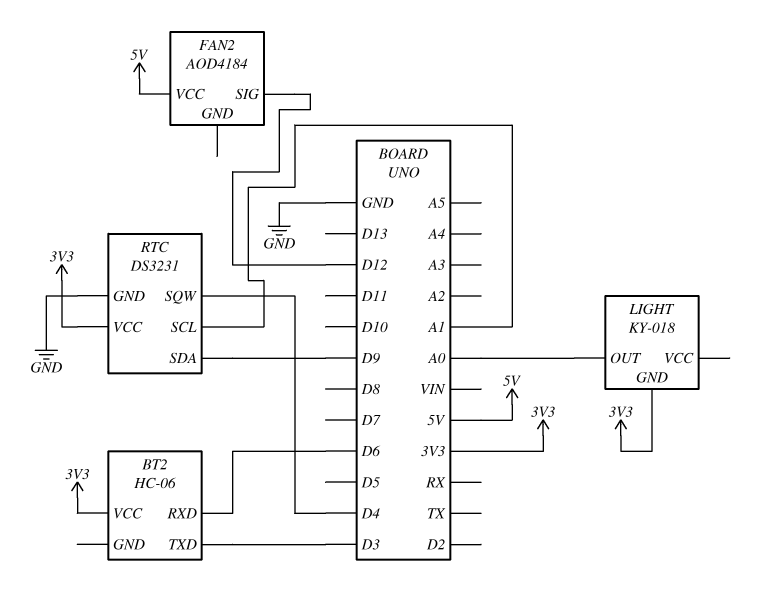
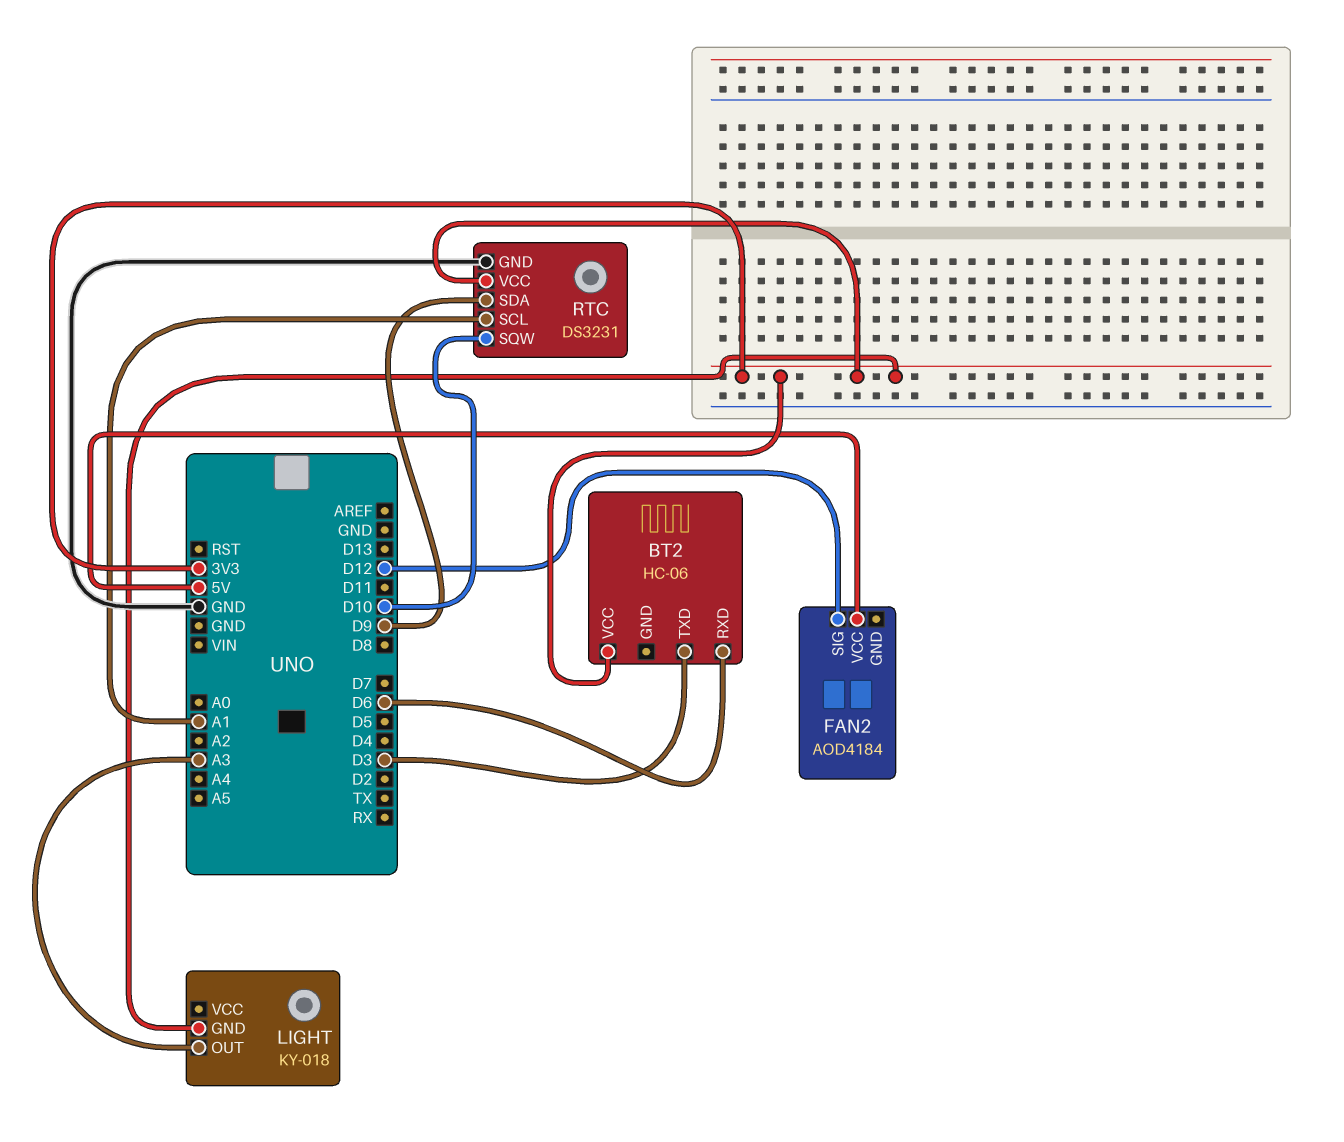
LIGHT pin OUT: A0 -> A3
RTC pin SQW: D4 -> D10

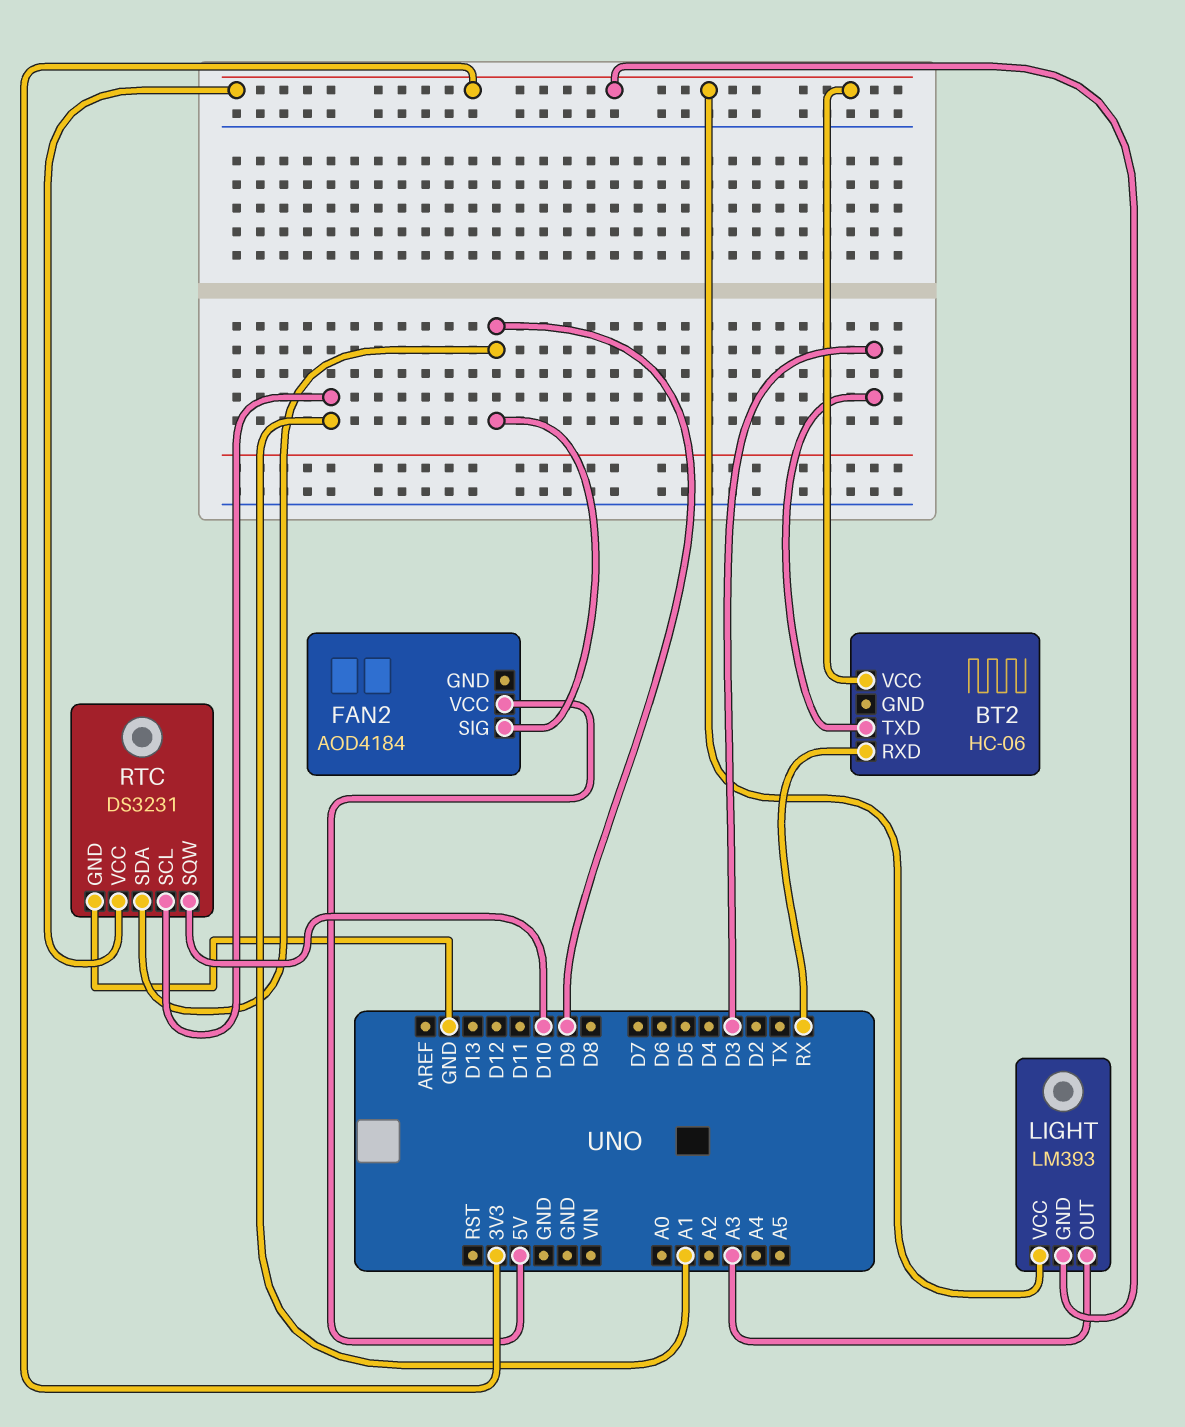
BT2 pin RXD: D6 -> RX
FAN2 pin SIG: D12 -> D9
LIGHT: KY-018 -> LM393
LIGHT pin VCC: none -> 3V3

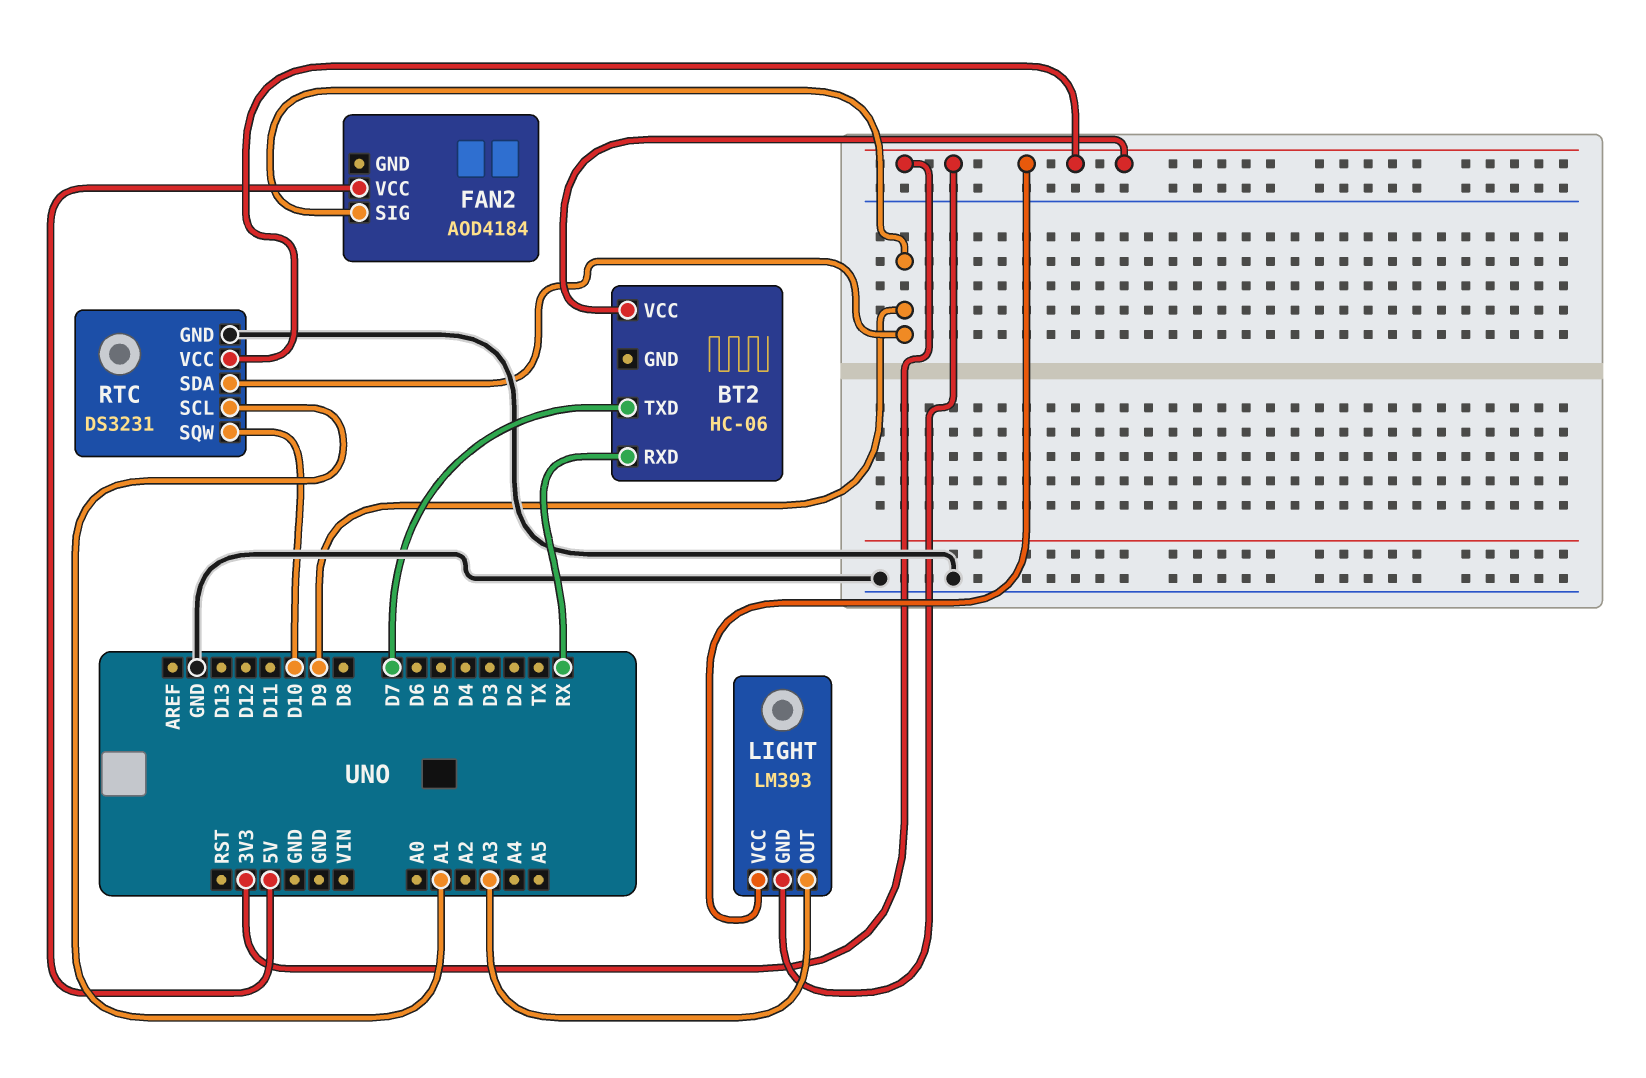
BT2 pin TXD: D3 -> D7

